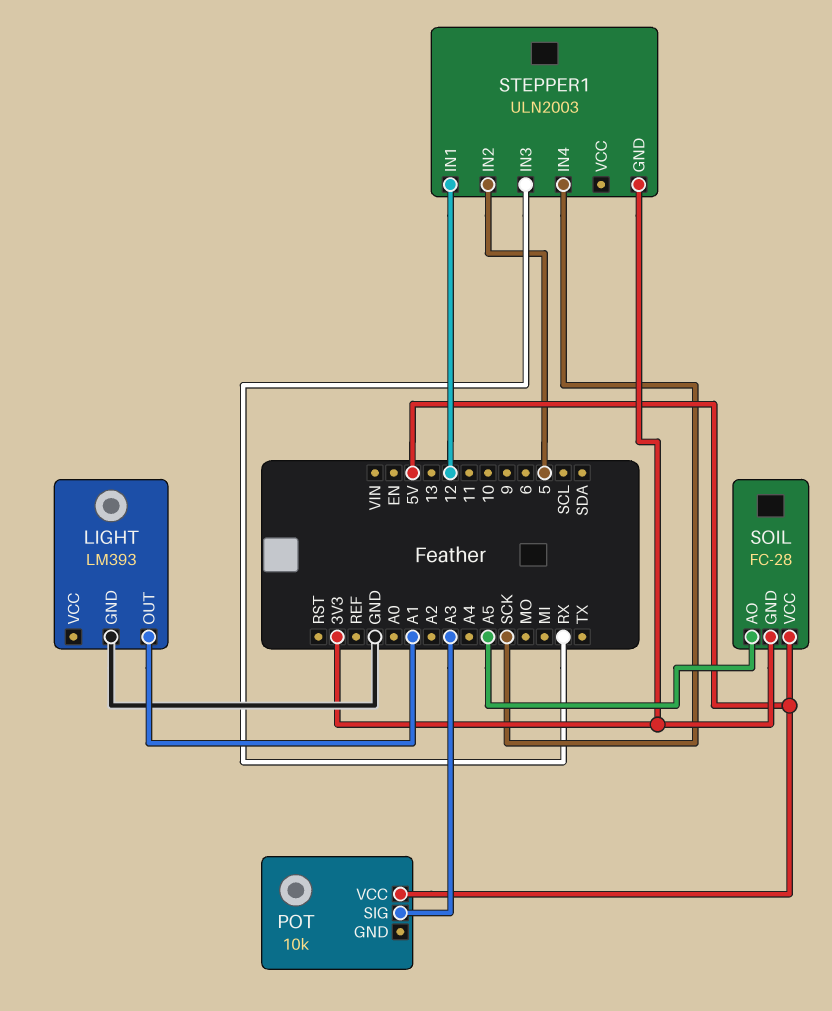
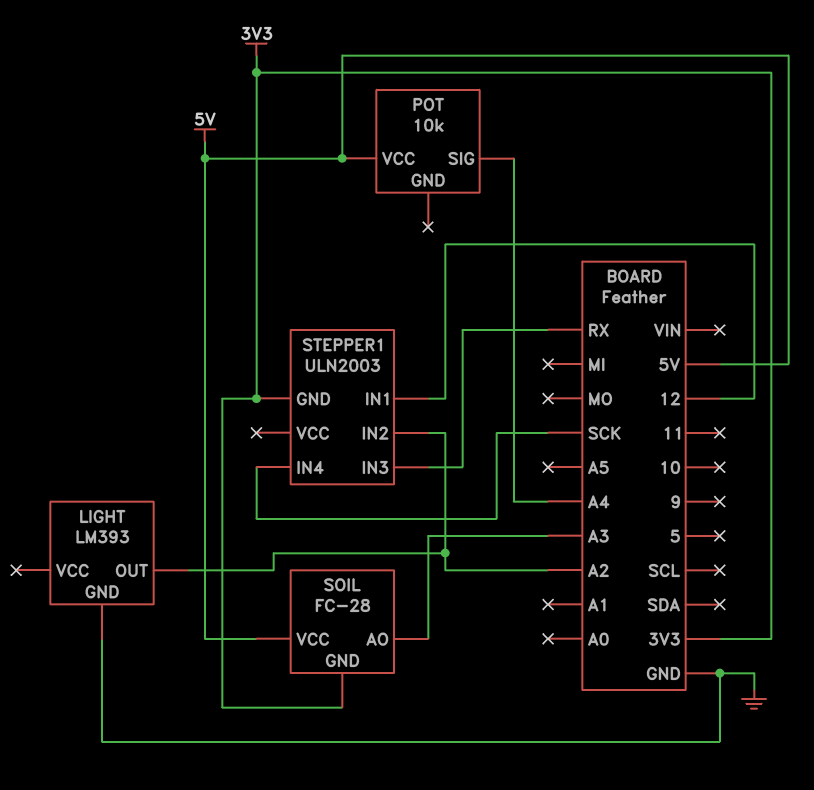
LIGHT pin OUT: A1 -> A2
POT pin SIG: A3 -> A4
SOIL pin AO: A5 -> A3
STEPPER1 pin IN2: 5 -> A2

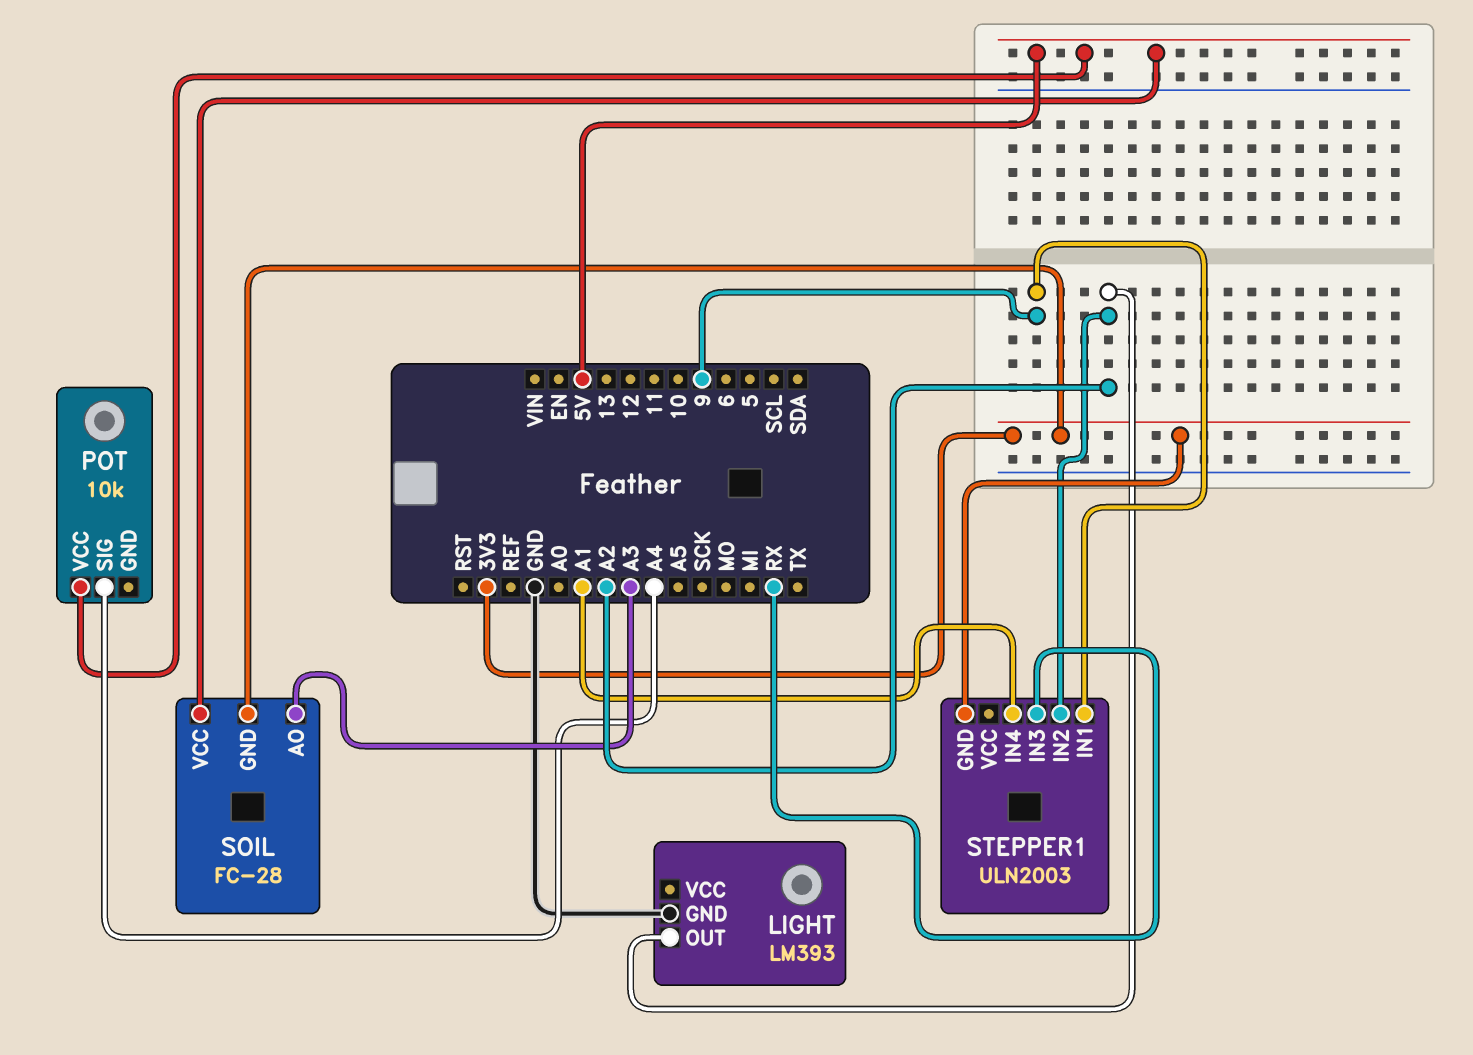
STEPPER1 pin IN1: 12 -> 9
STEPPER1 pin IN4: SCK -> A1

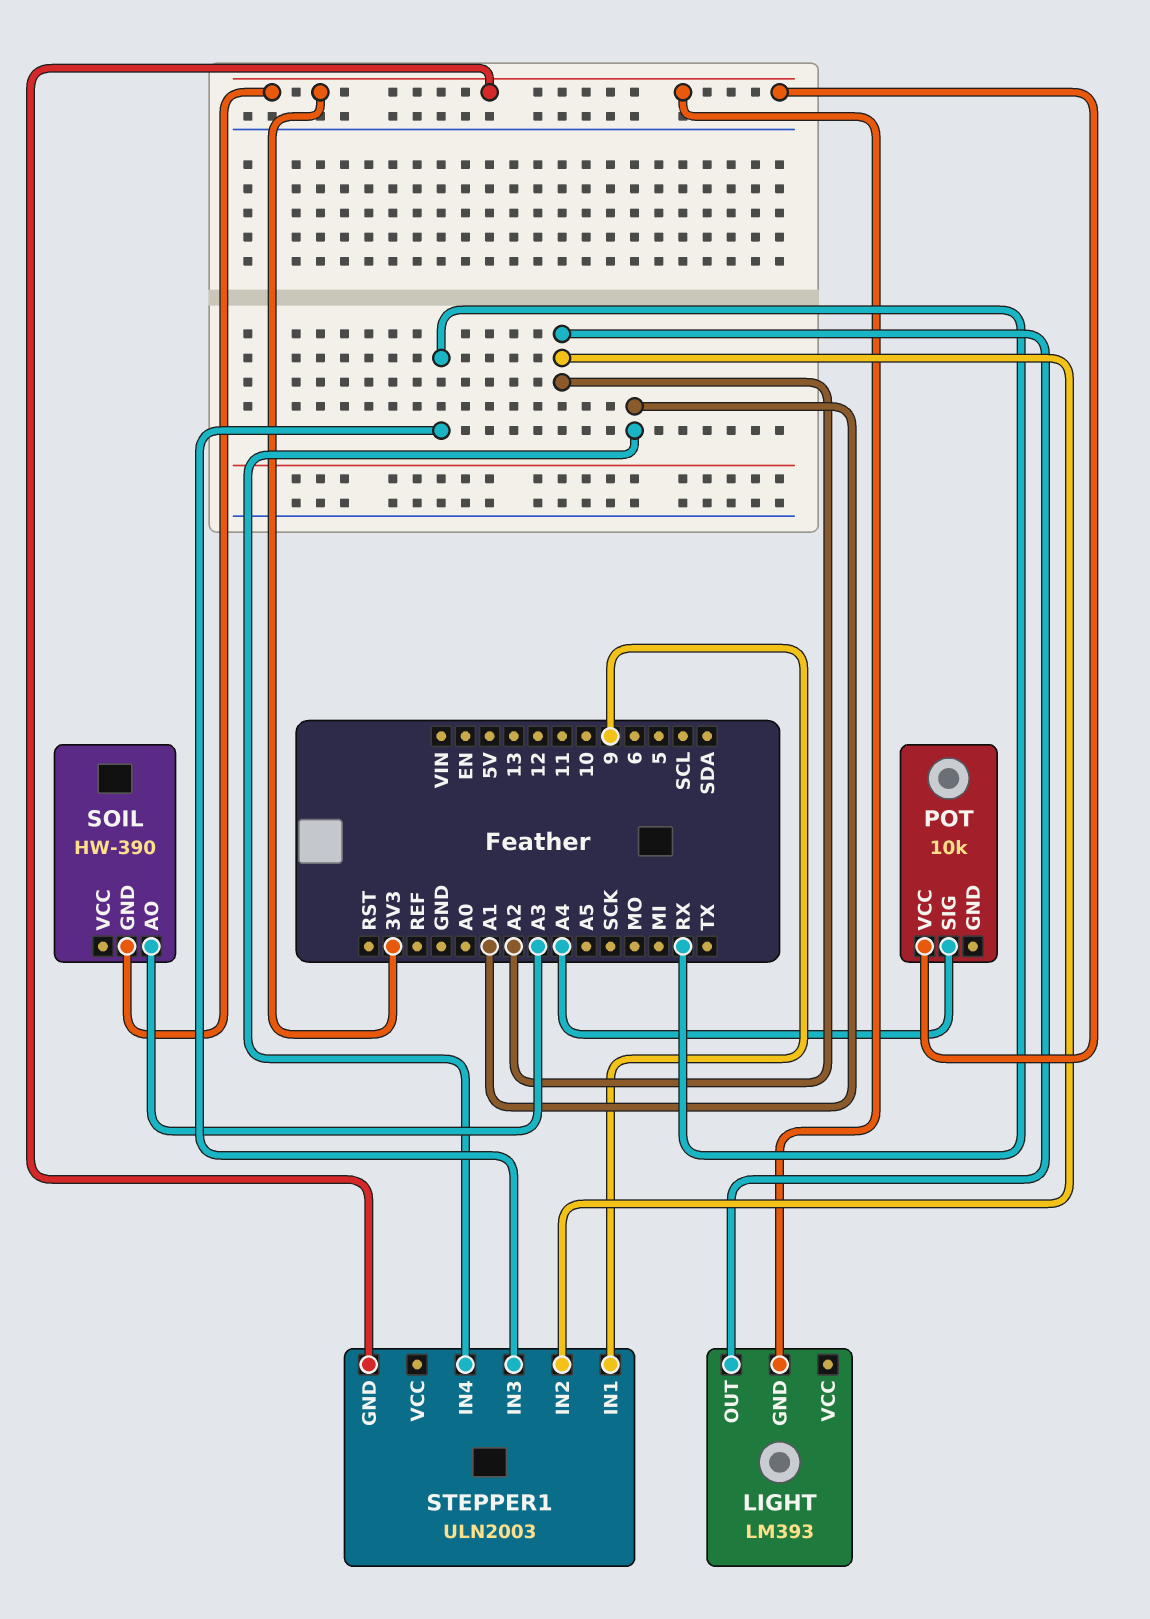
LIGHT pin GND: GND -> 3V3
POT pin VCC: 5V -> 3V3
SOIL: FC-28 -> HW-390
SOIL pin VCC: 5V -> none

